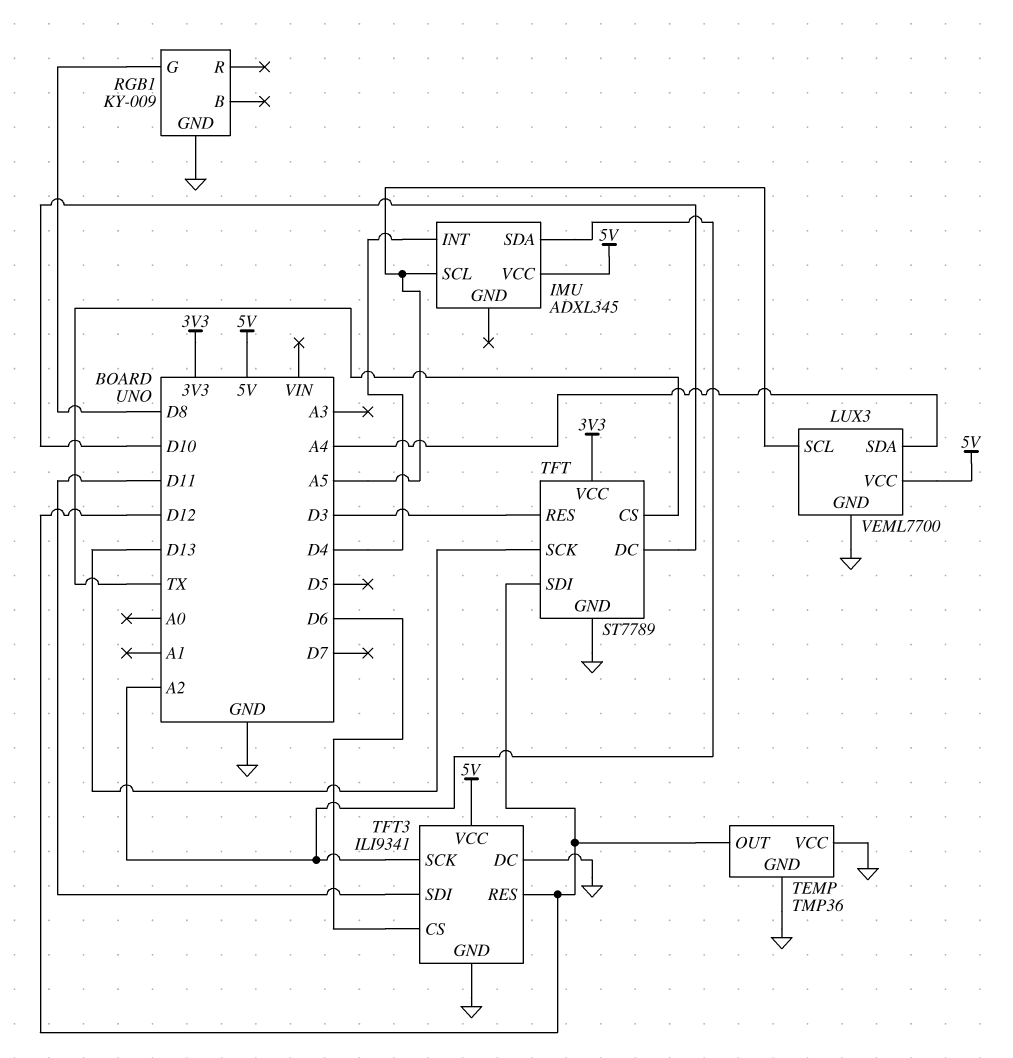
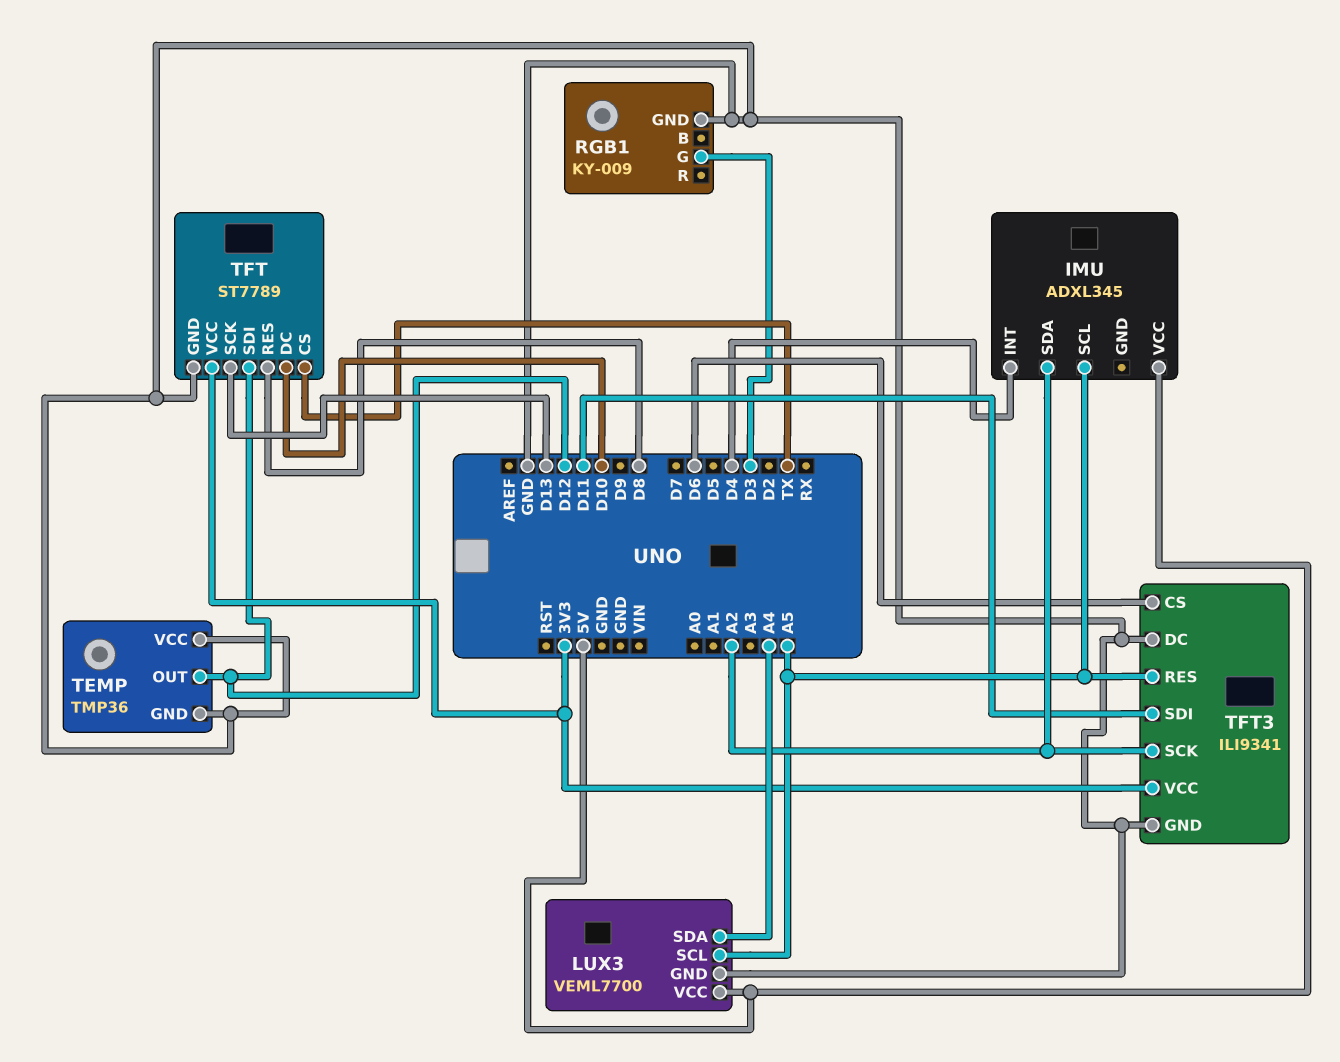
RGB1 pin G: D8 -> D3
TFT pin RES: D3 -> D8
TFT3 pin RES: D12 -> A5
TFT3 pin VCC: 5V -> 3V3

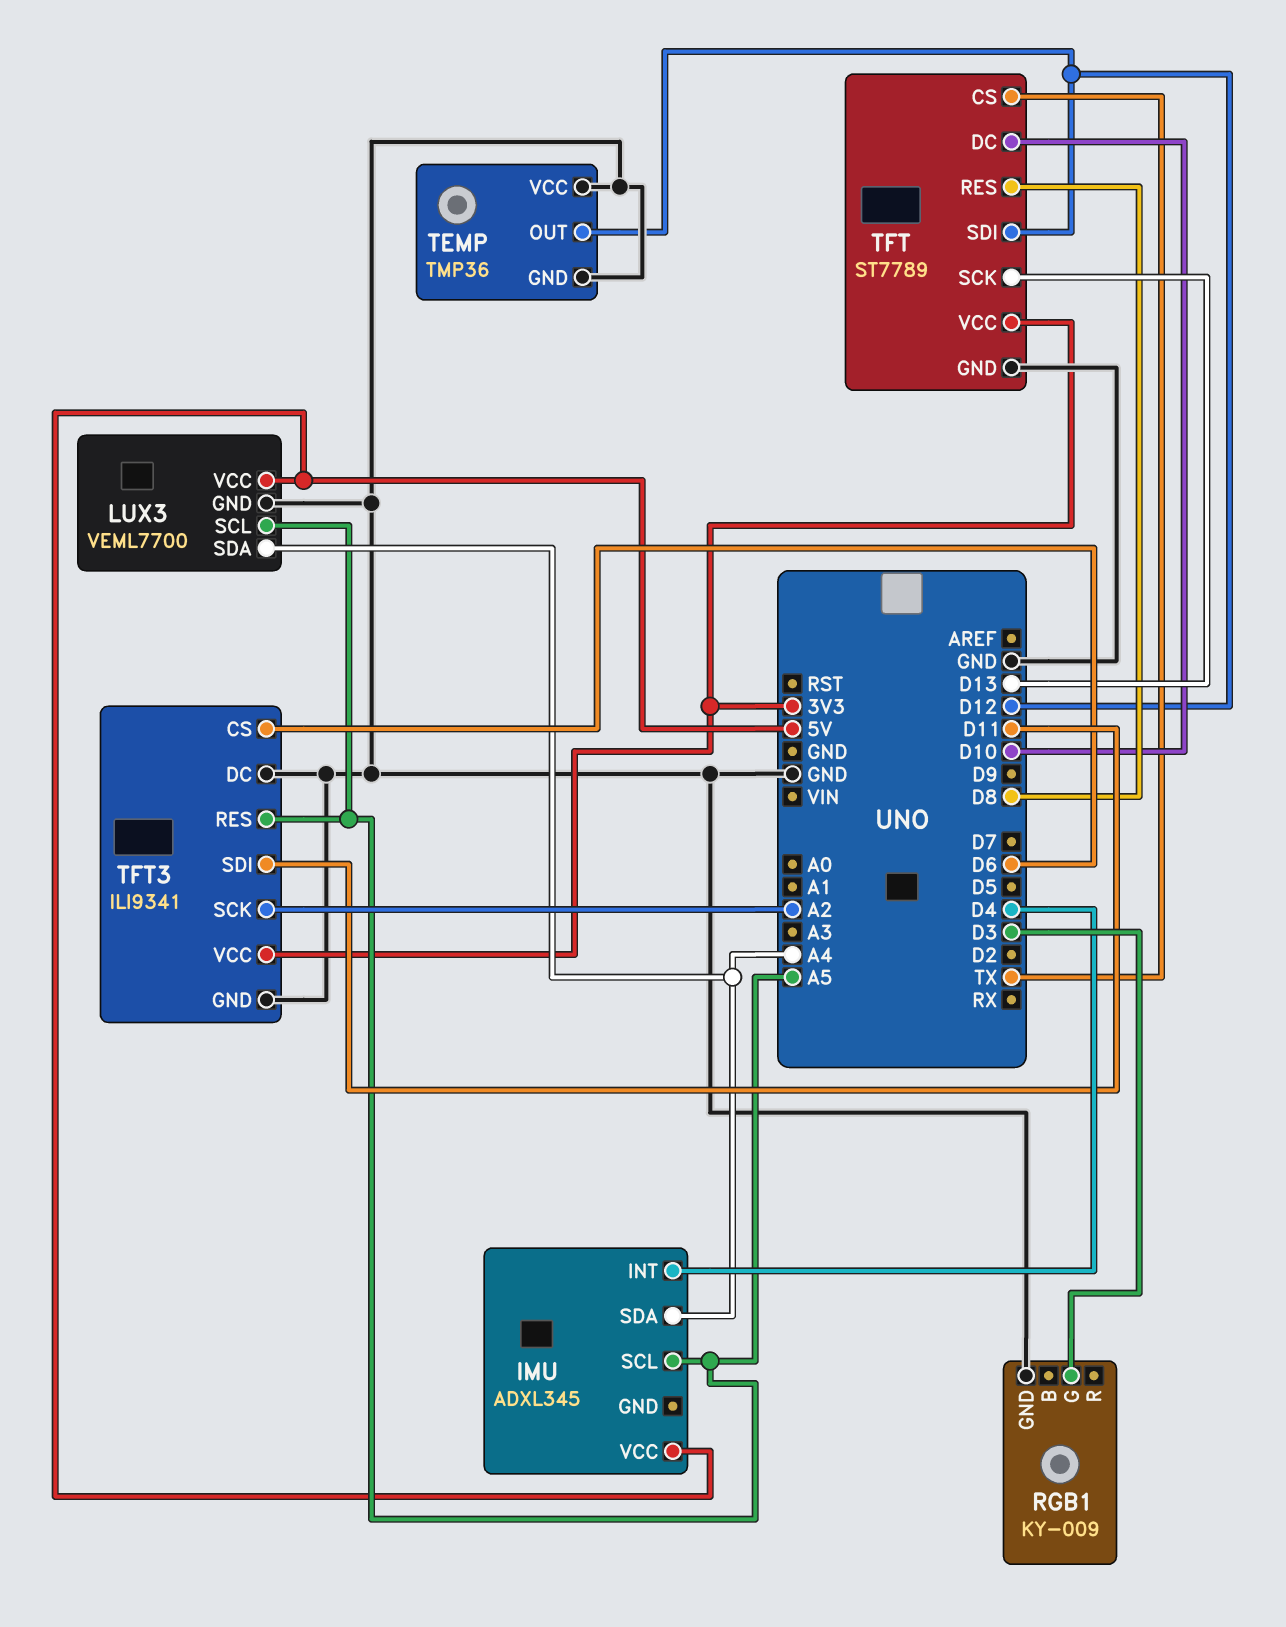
IMU pin SDA: A2 -> A4

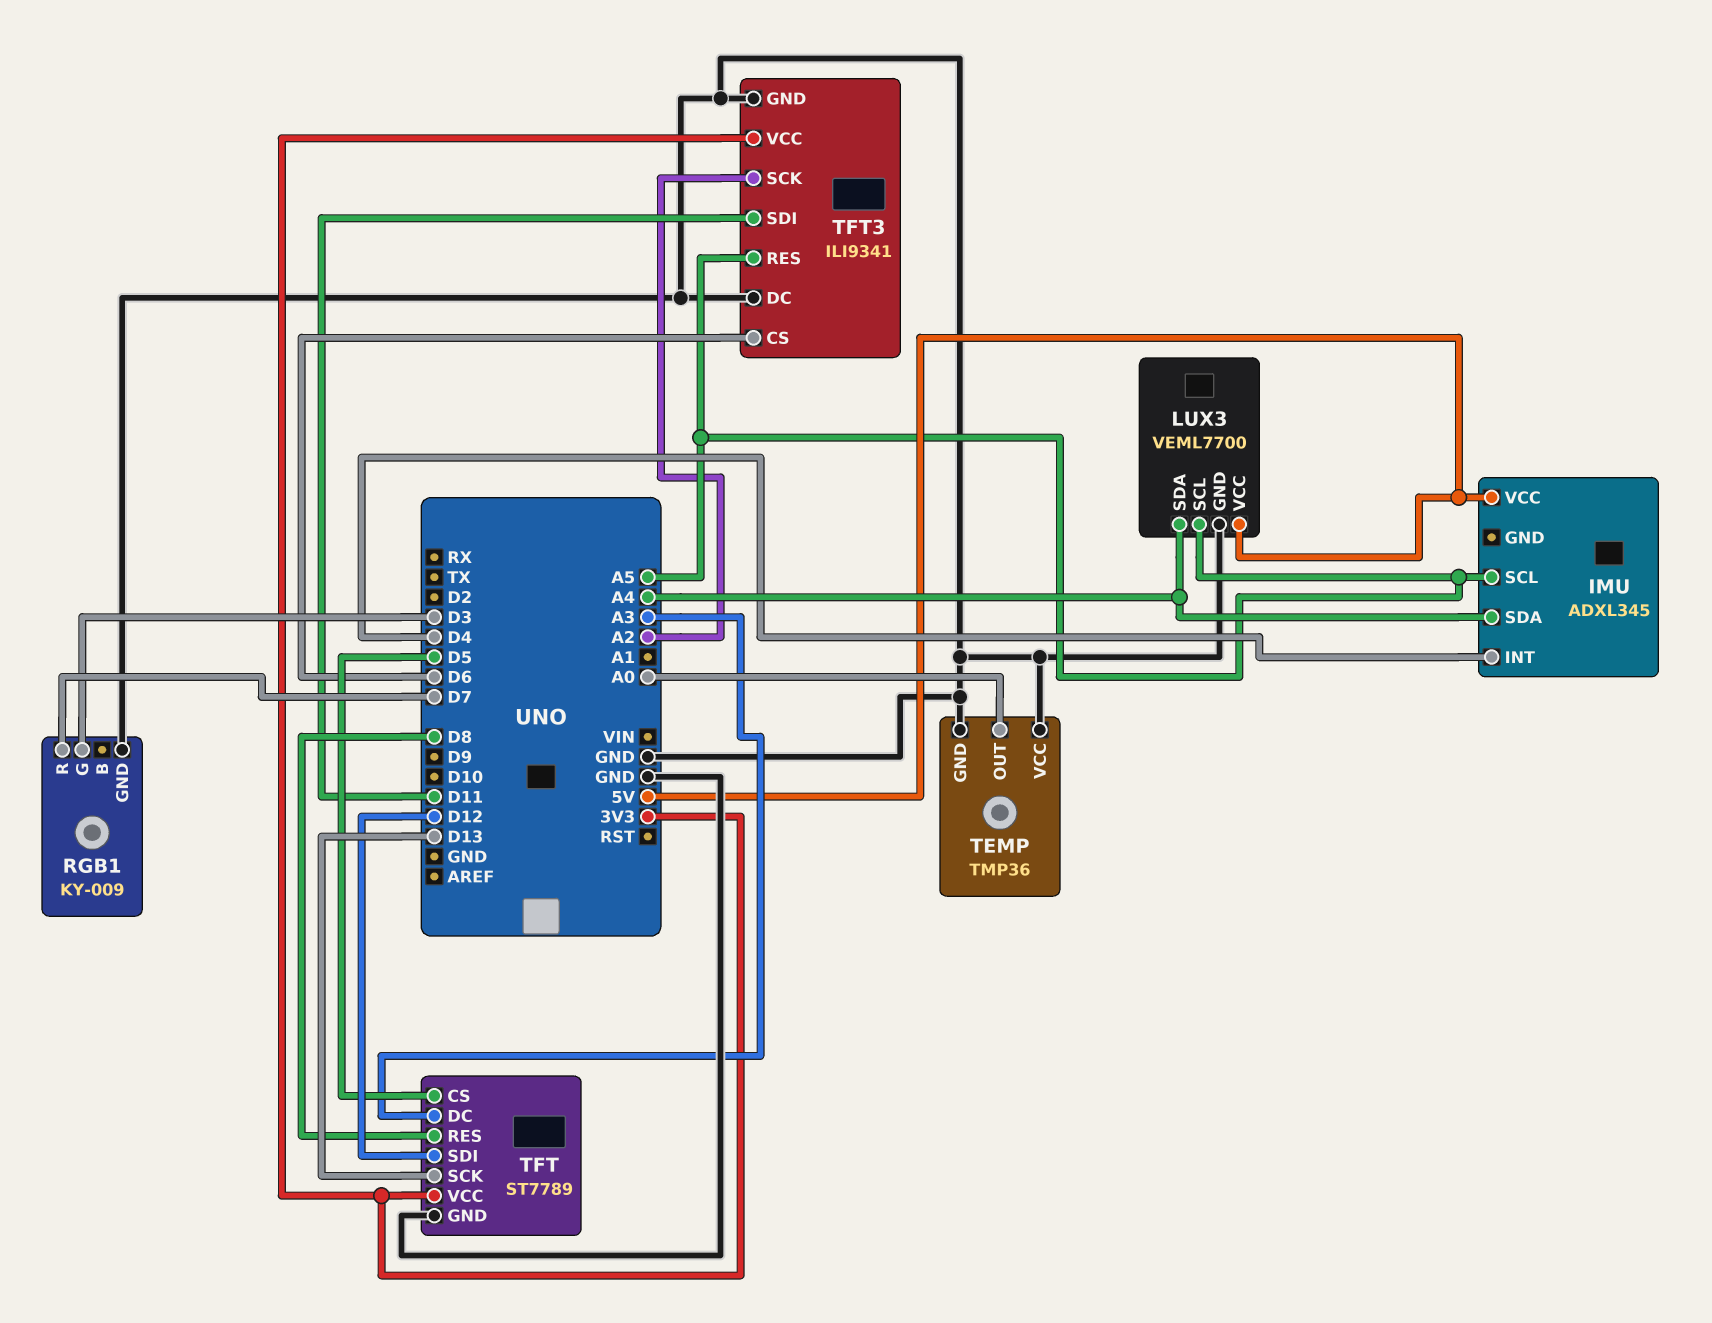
RGB1 pin R: none -> D7
TEMP pin OUT: D12 -> A0
TFT pin CS: TX -> D5
TFT pin DC: D10 -> A3

